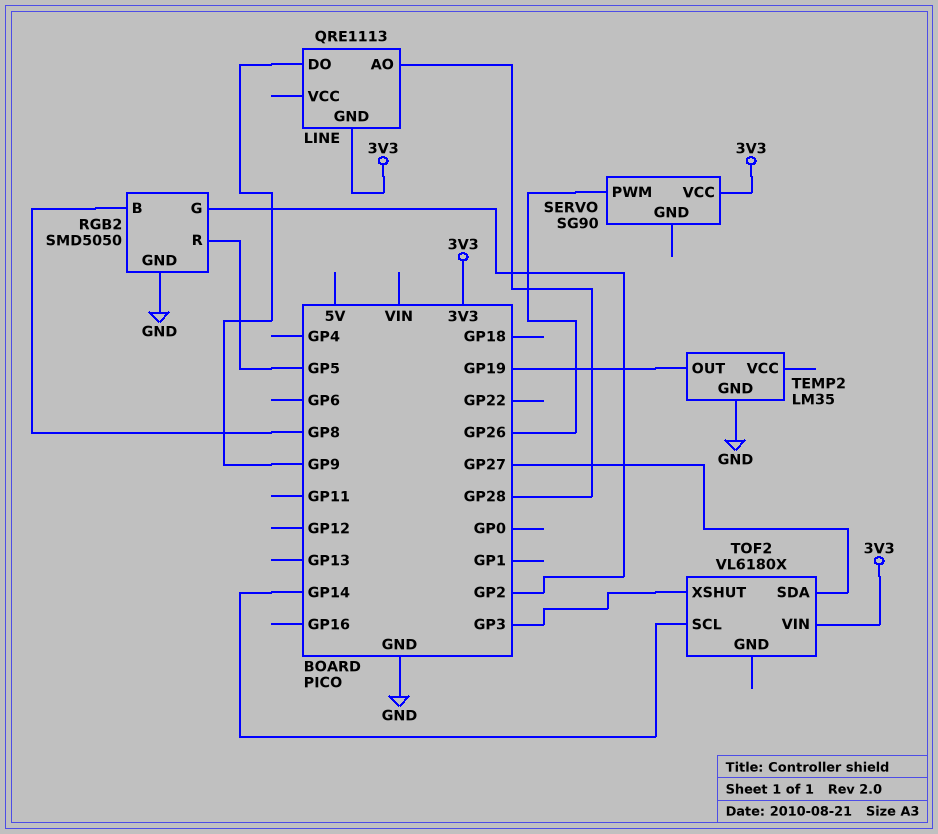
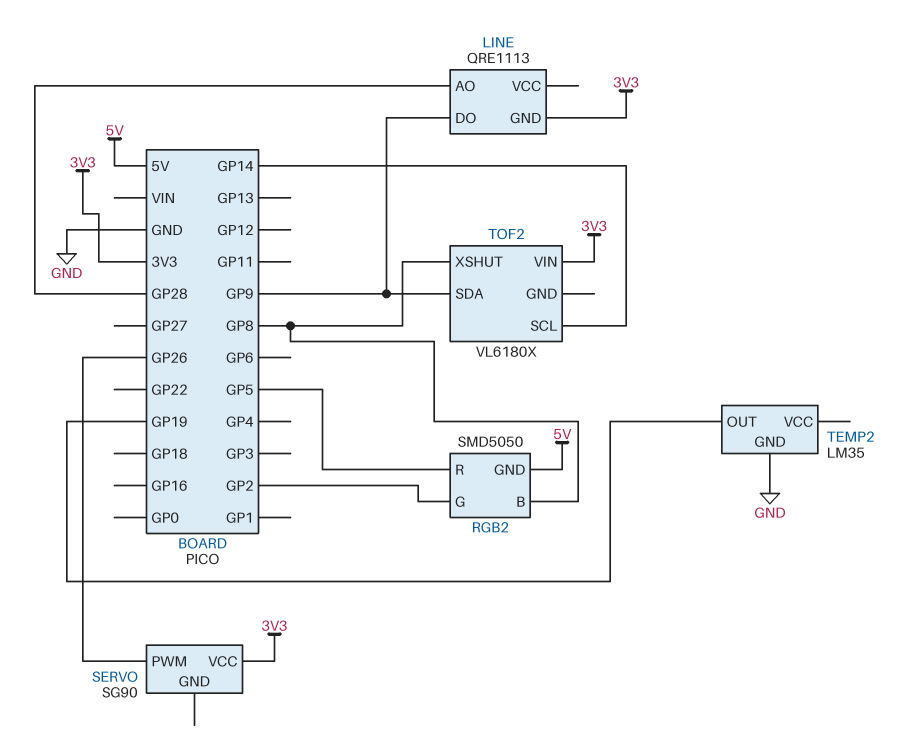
RGB2 pin GND: GND -> 5V
TOF2 pin SDA: GP27 -> GP9
TOF2 pin XSHUT: GP3 -> GP8

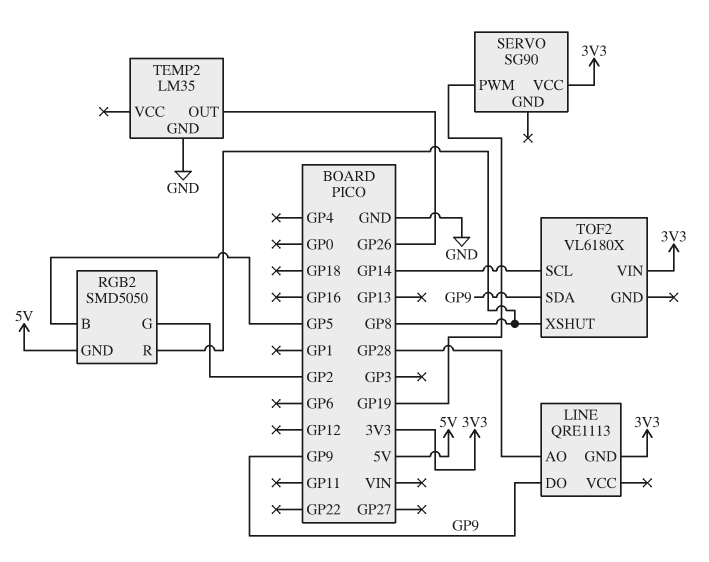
RGB2 pin B: GP8 -> GP5
RGB2 pin R: GP5 -> GP8
SERVO pin PWM: GP26 -> GP19
TEMP2 pin OUT: GP19 -> GP26

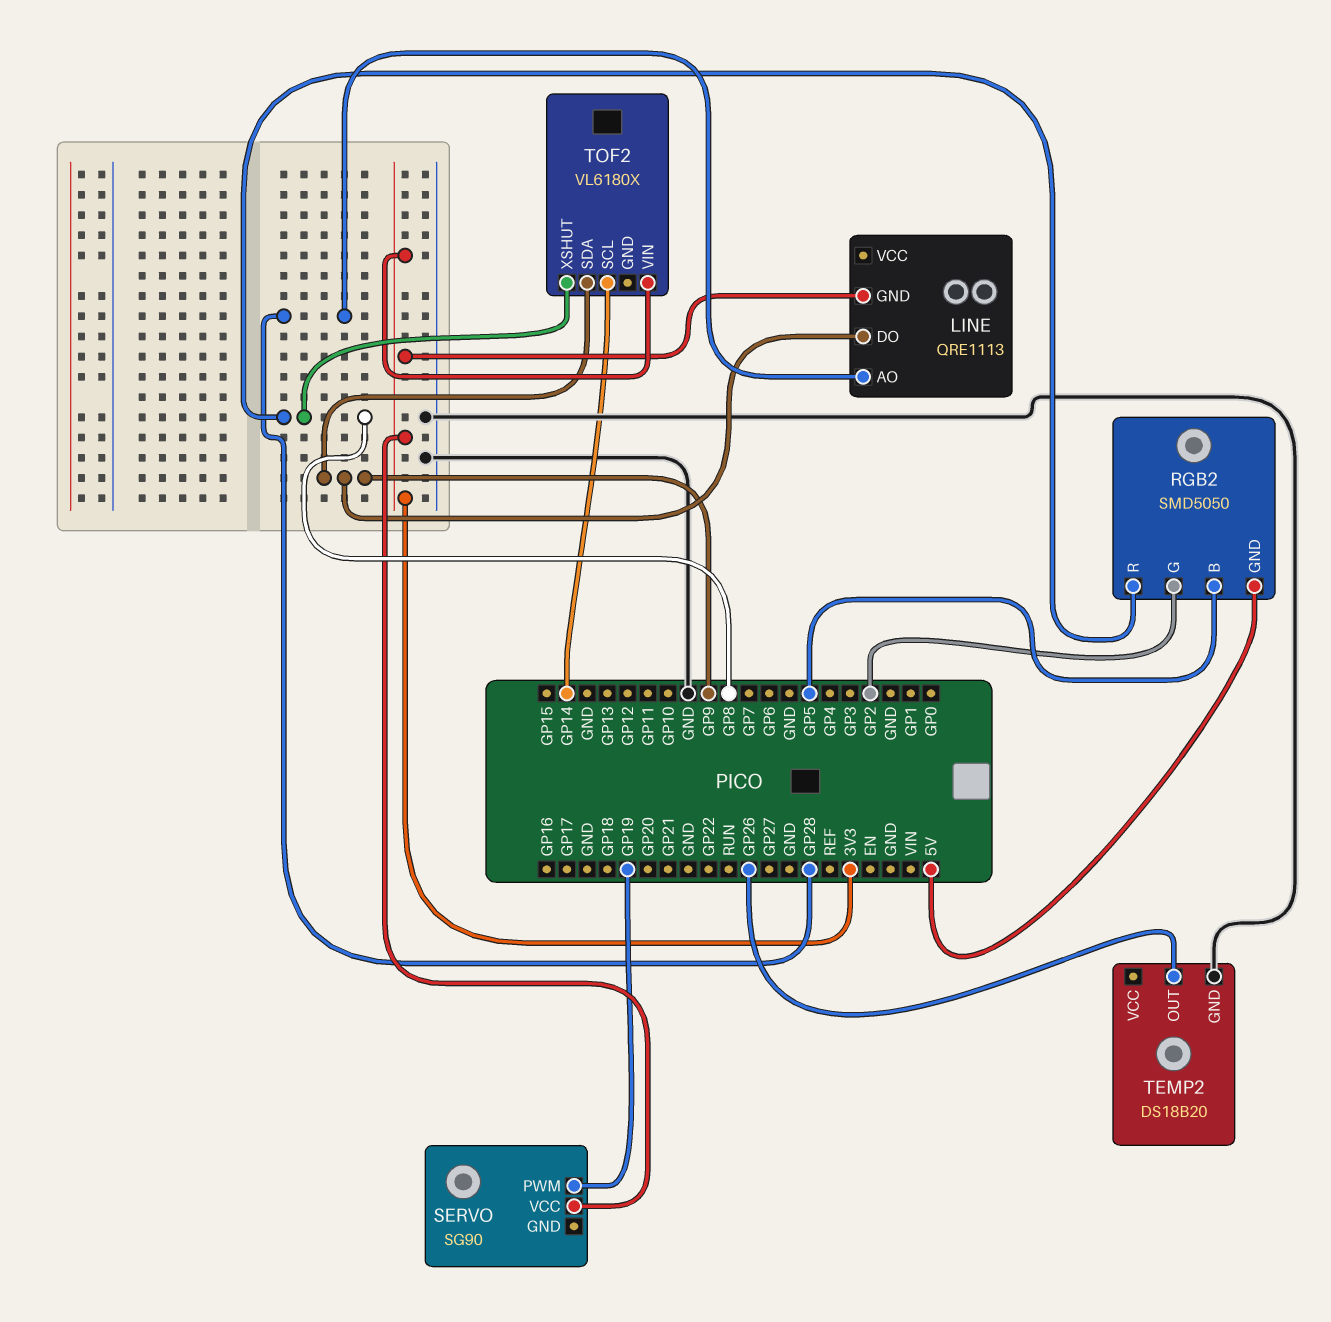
TEMP2: LM35 -> DS18B20

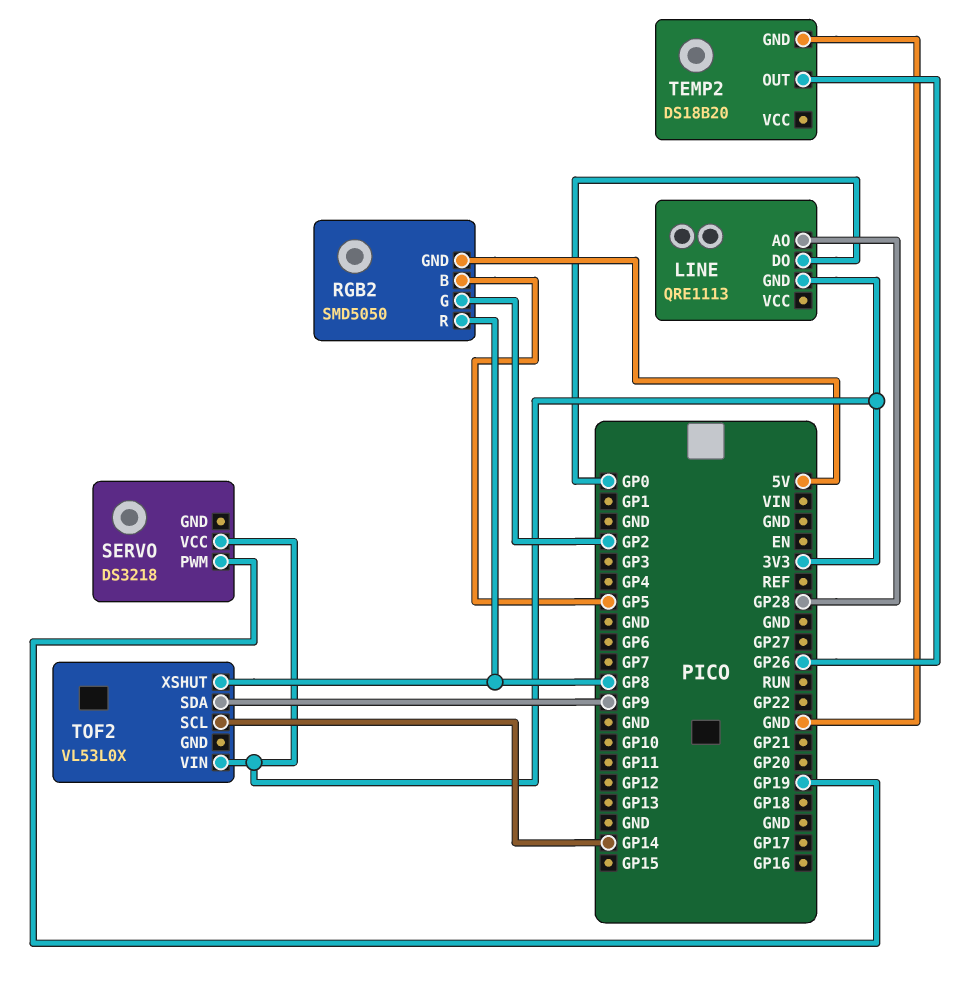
LINE pin DO: GP9 -> GP0
SERVO: SG90 -> DS3218
TOF2: VL6180X -> VL53L0X

